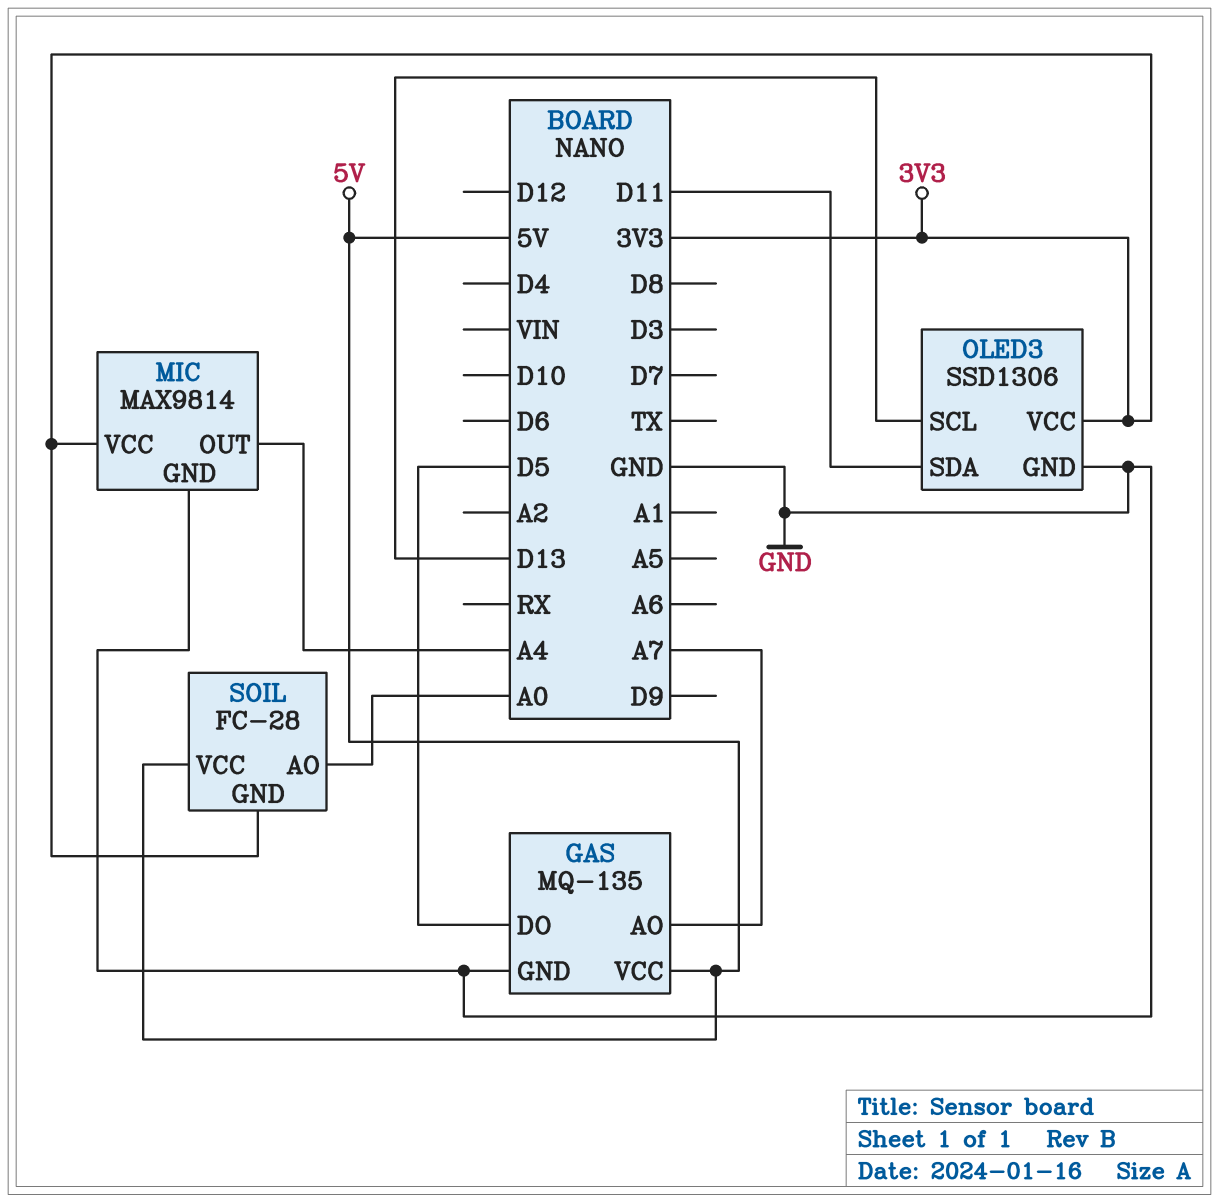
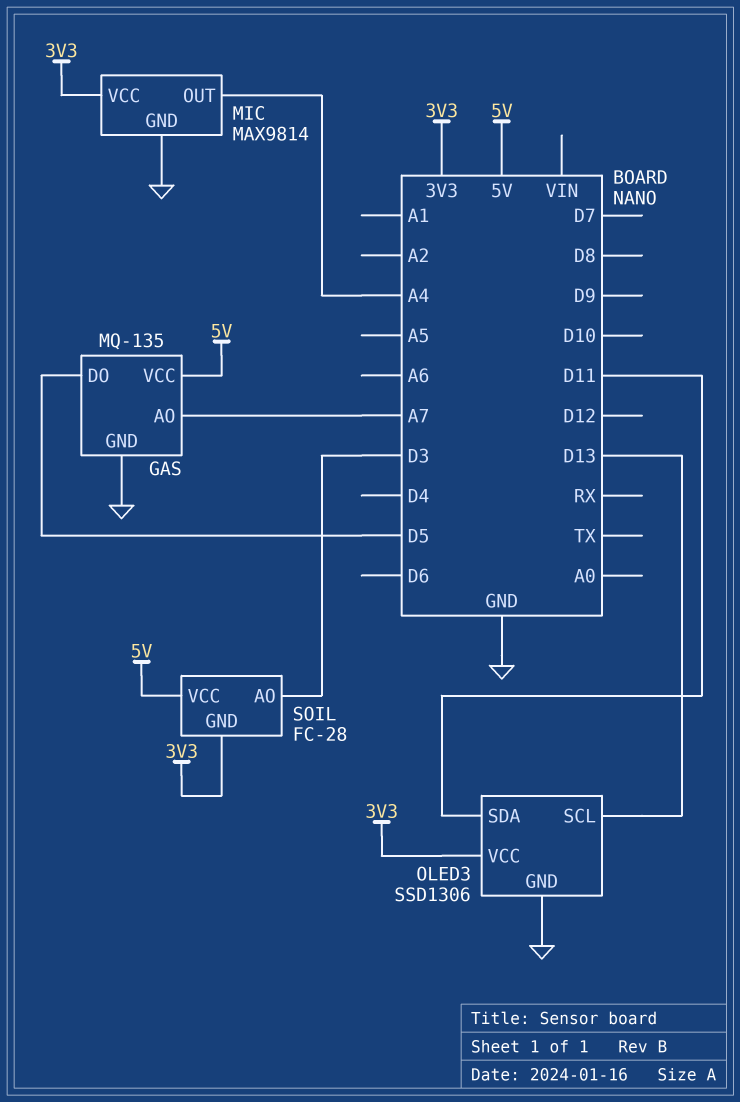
SOIL pin AO: A0 -> D3

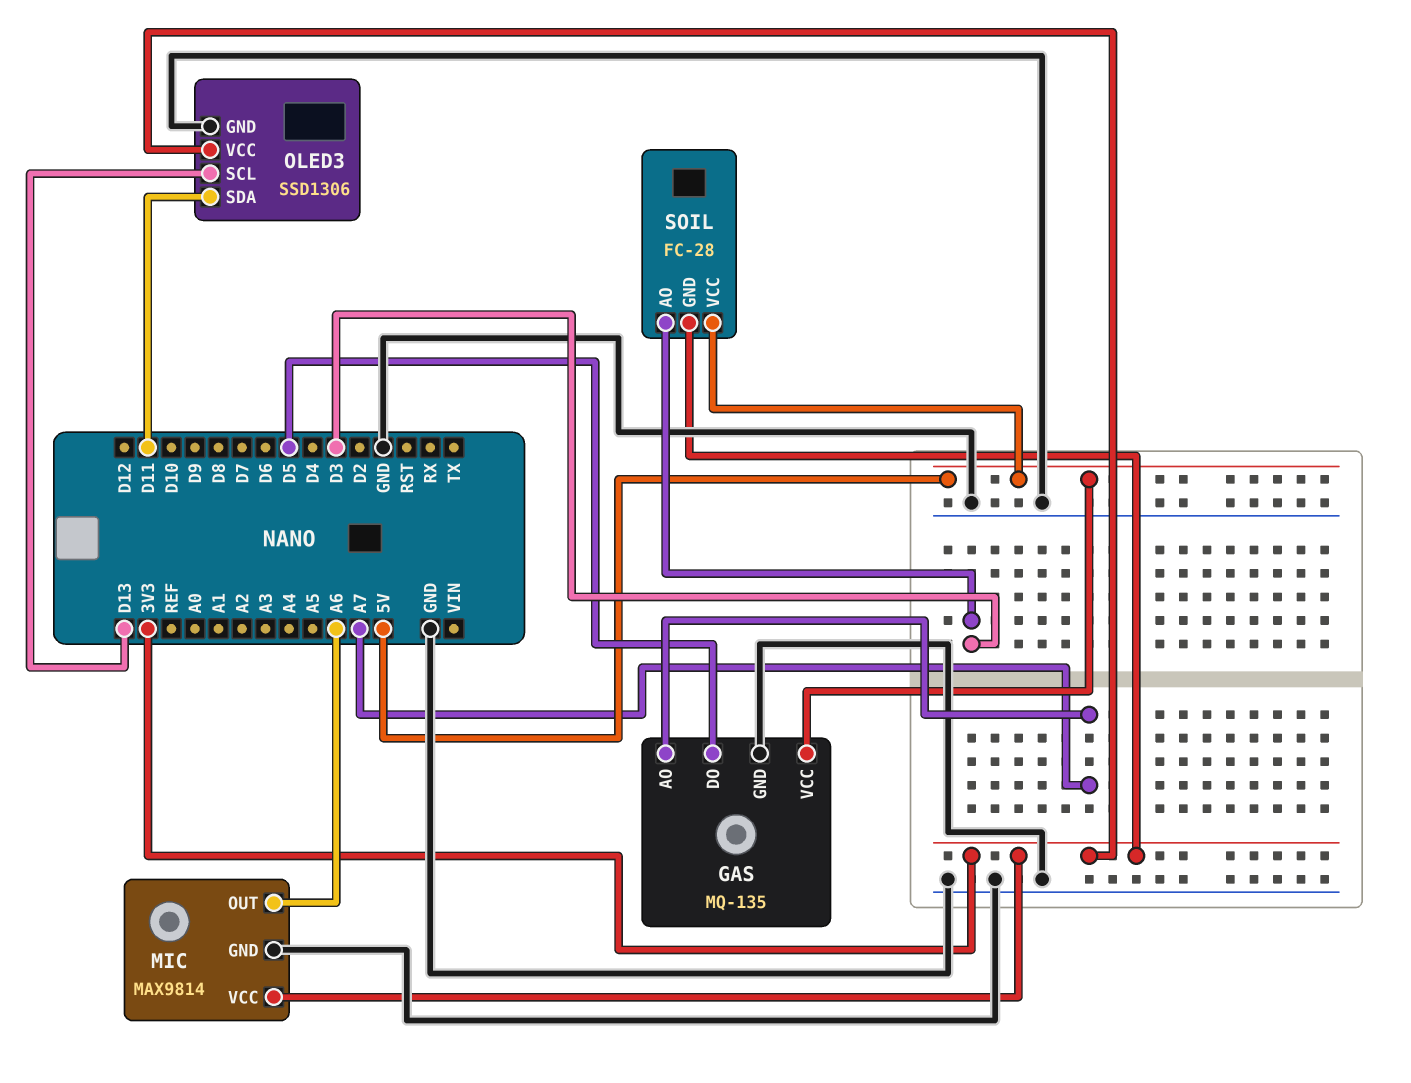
MIC pin OUT: A4 -> A6

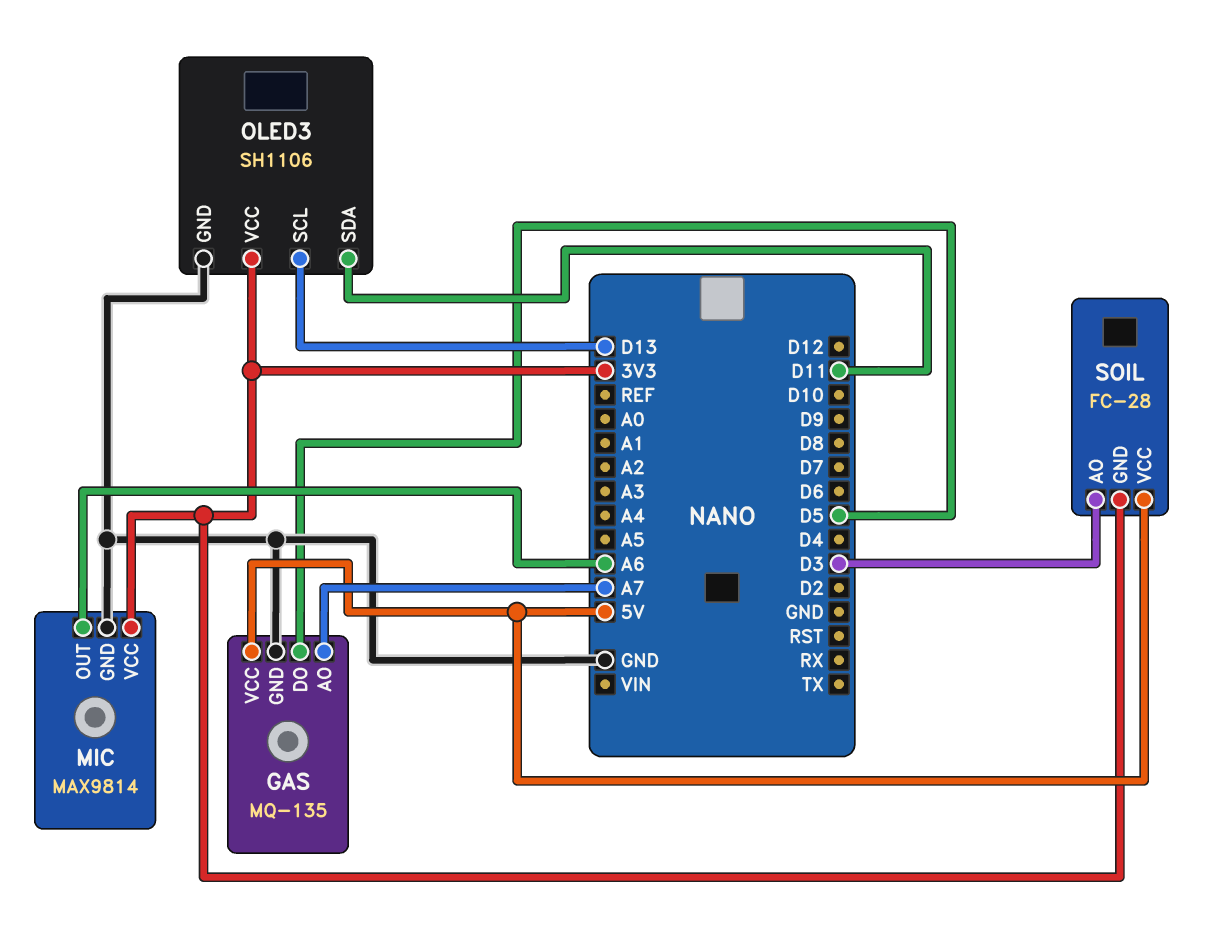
OLED3: SSD1306 -> SH1106

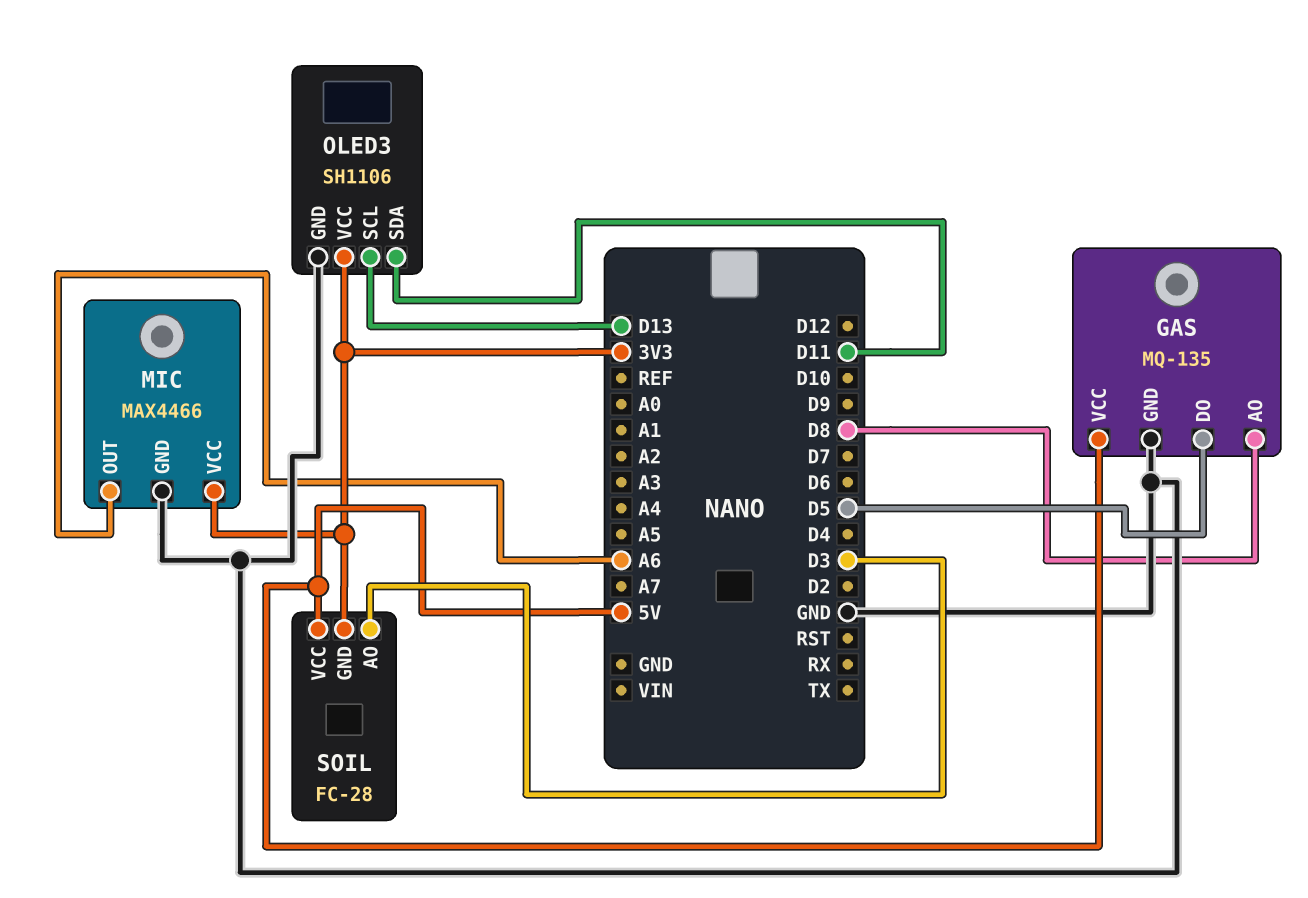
GAS pin AO: A7 -> D8
MIC: MAX9814 -> MAX4466

